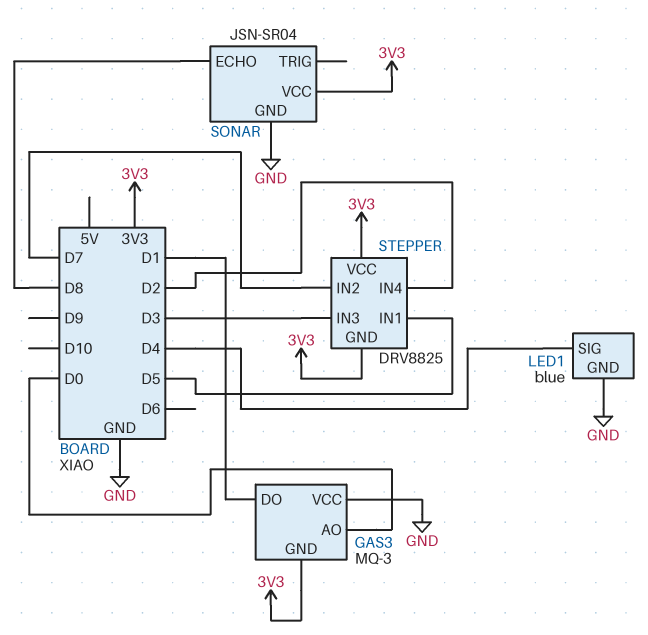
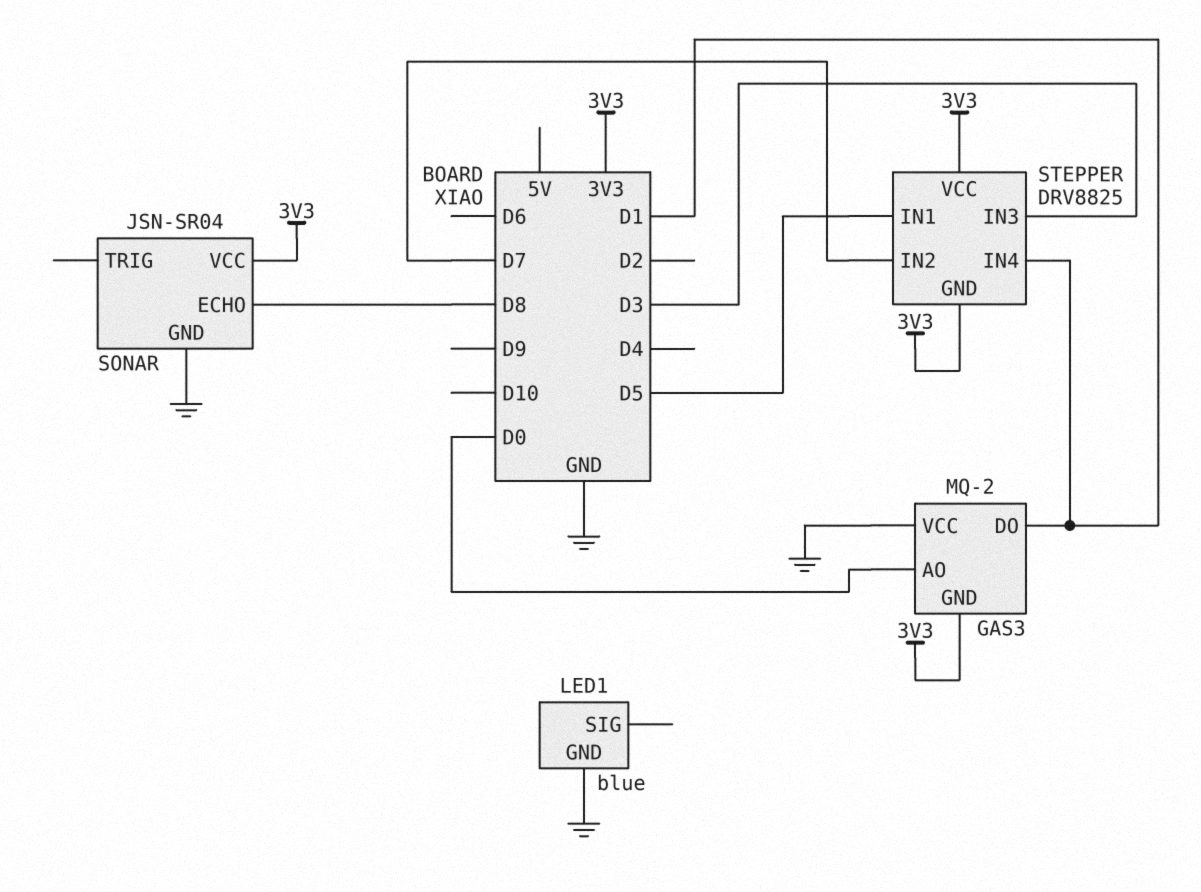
GAS3: MQ-3 -> MQ-2
LED1 pin SIG: D4 -> none
STEPPER pin IN4: D2 -> D1

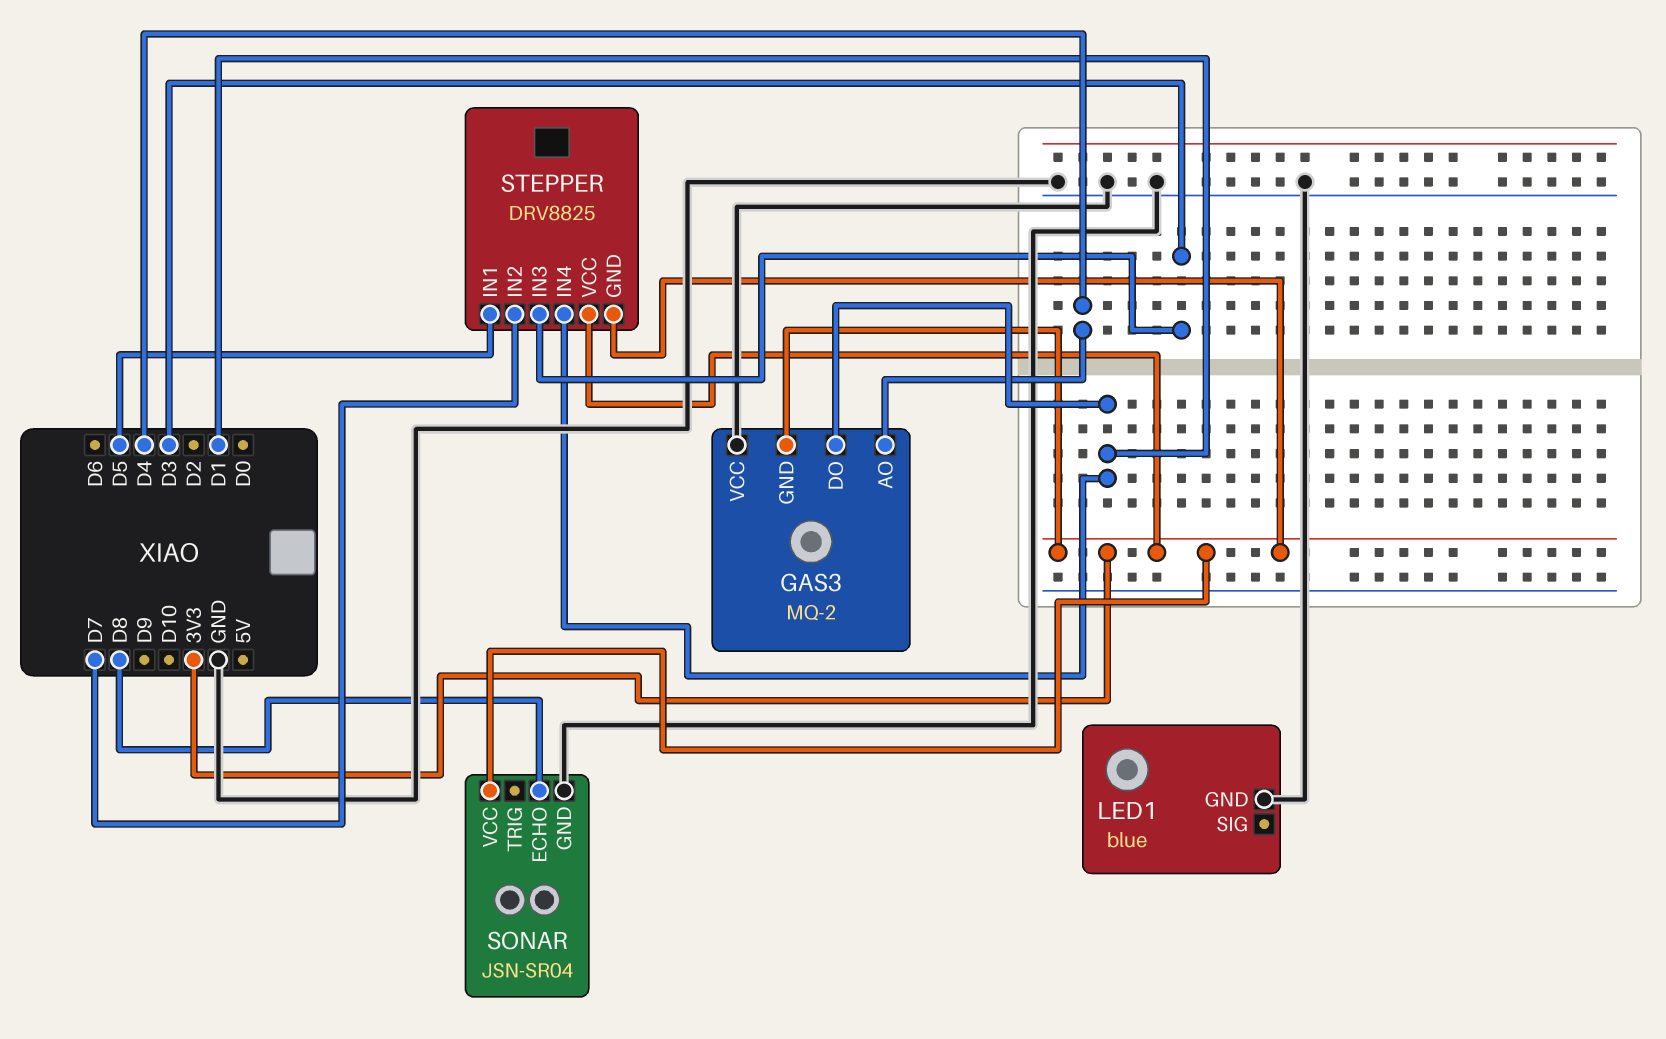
GAS3 pin AO: D0 -> D4

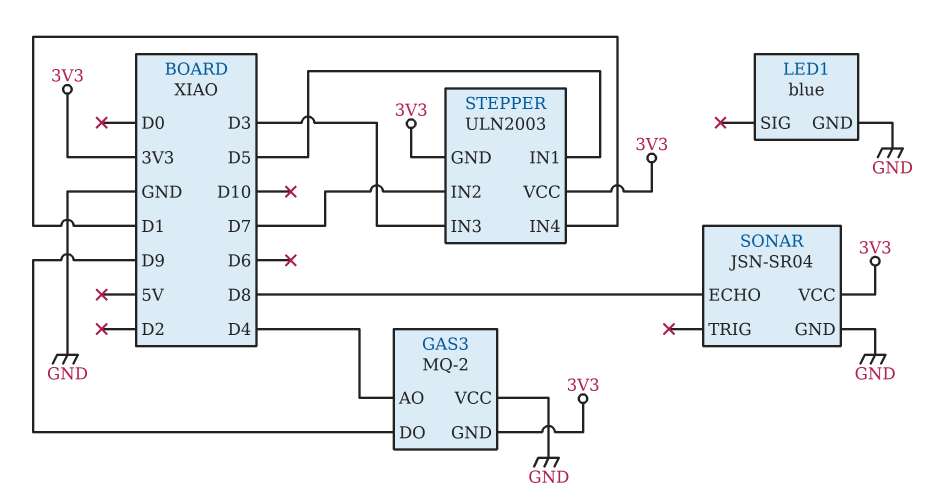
GAS3 pin DO: D1 -> D9
STEPPER: DRV8825 -> ULN2003

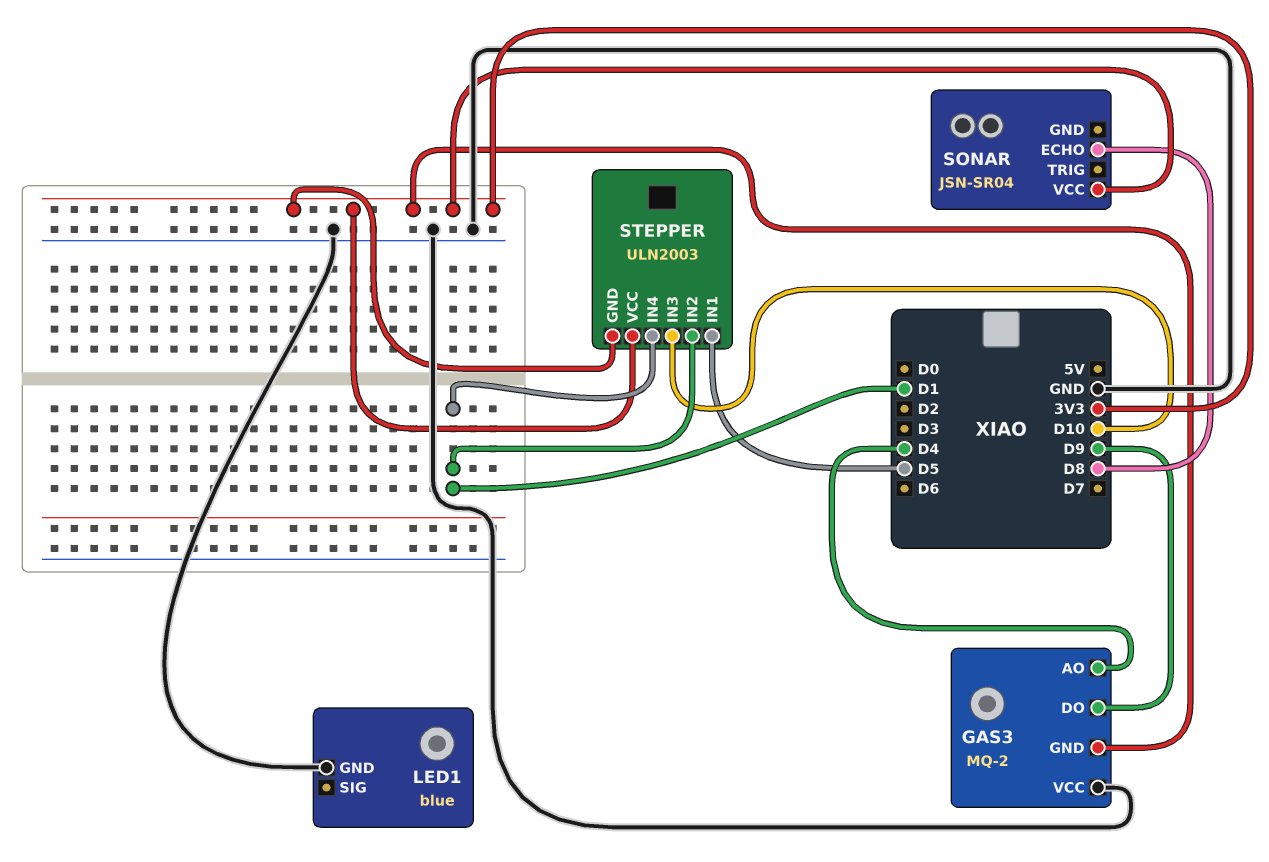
SONAR pin GND: GND -> none
STEPPER pin IN2: D7 -> D1
STEPPER pin IN3: D3 -> D10

